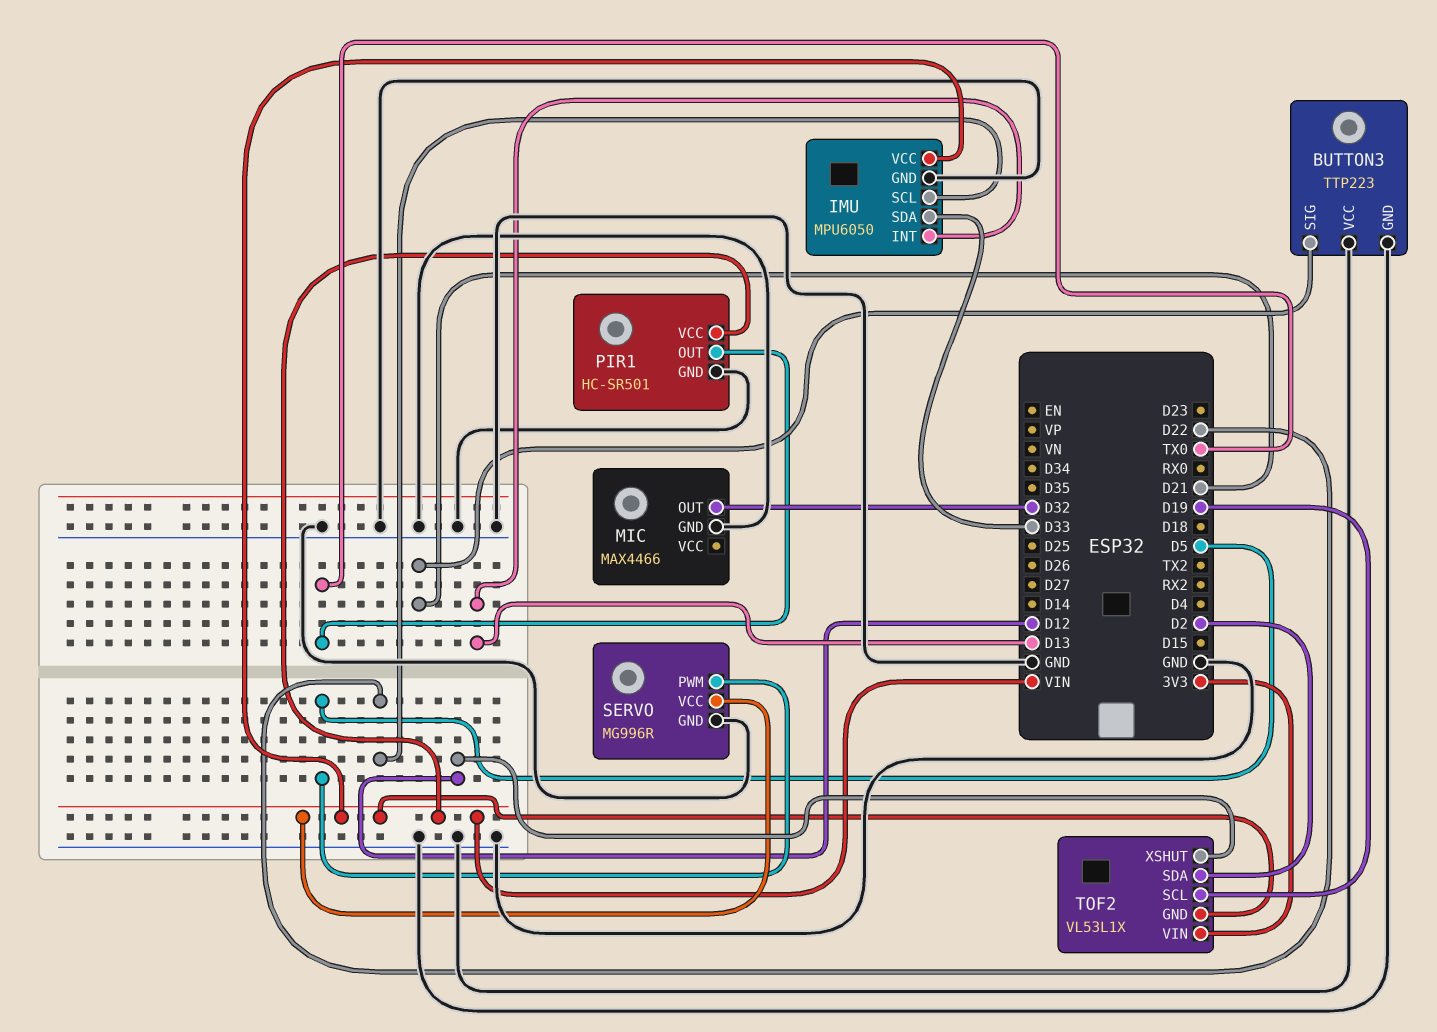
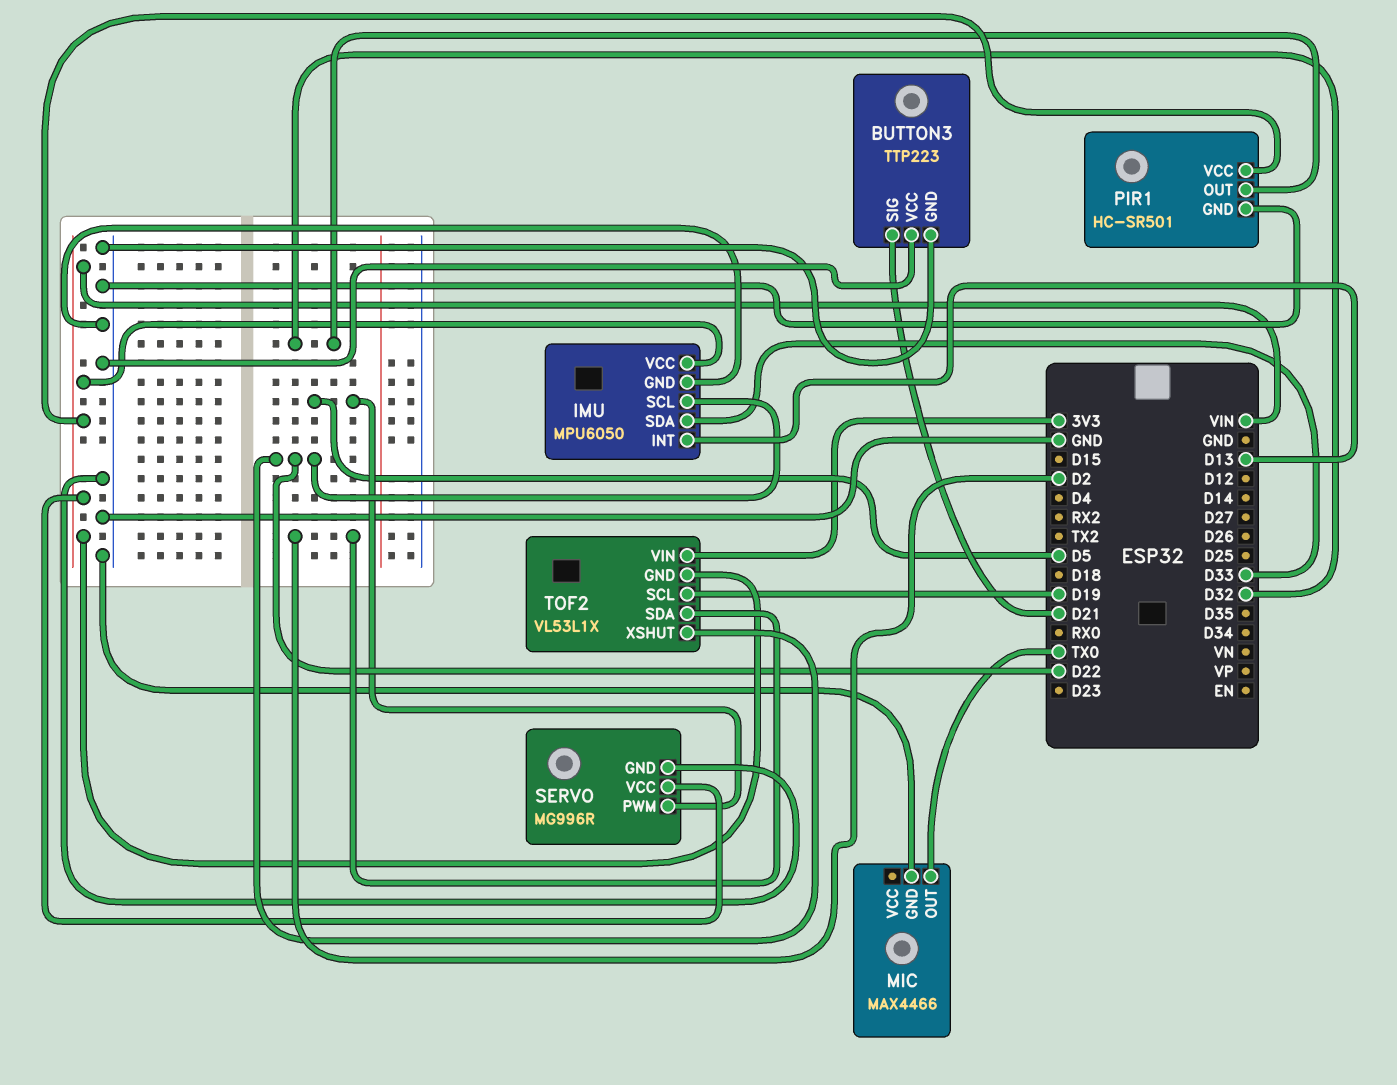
MIC pin OUT: D32 -> TX0
PIR1 pin OUT: TX0 -> D32
TOF2 pin XSHUT: D12 -> D22

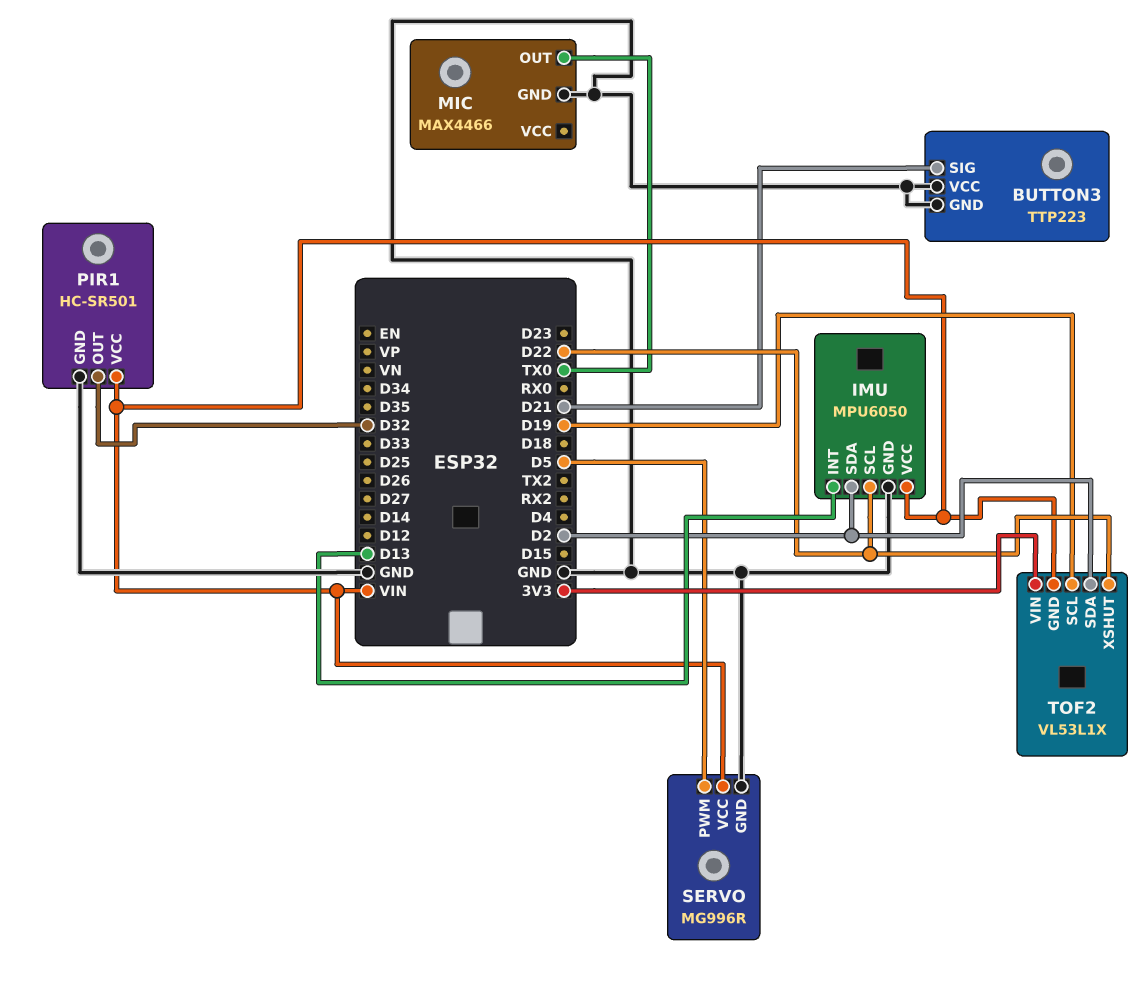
IMU pin SDA: D33 -> D2

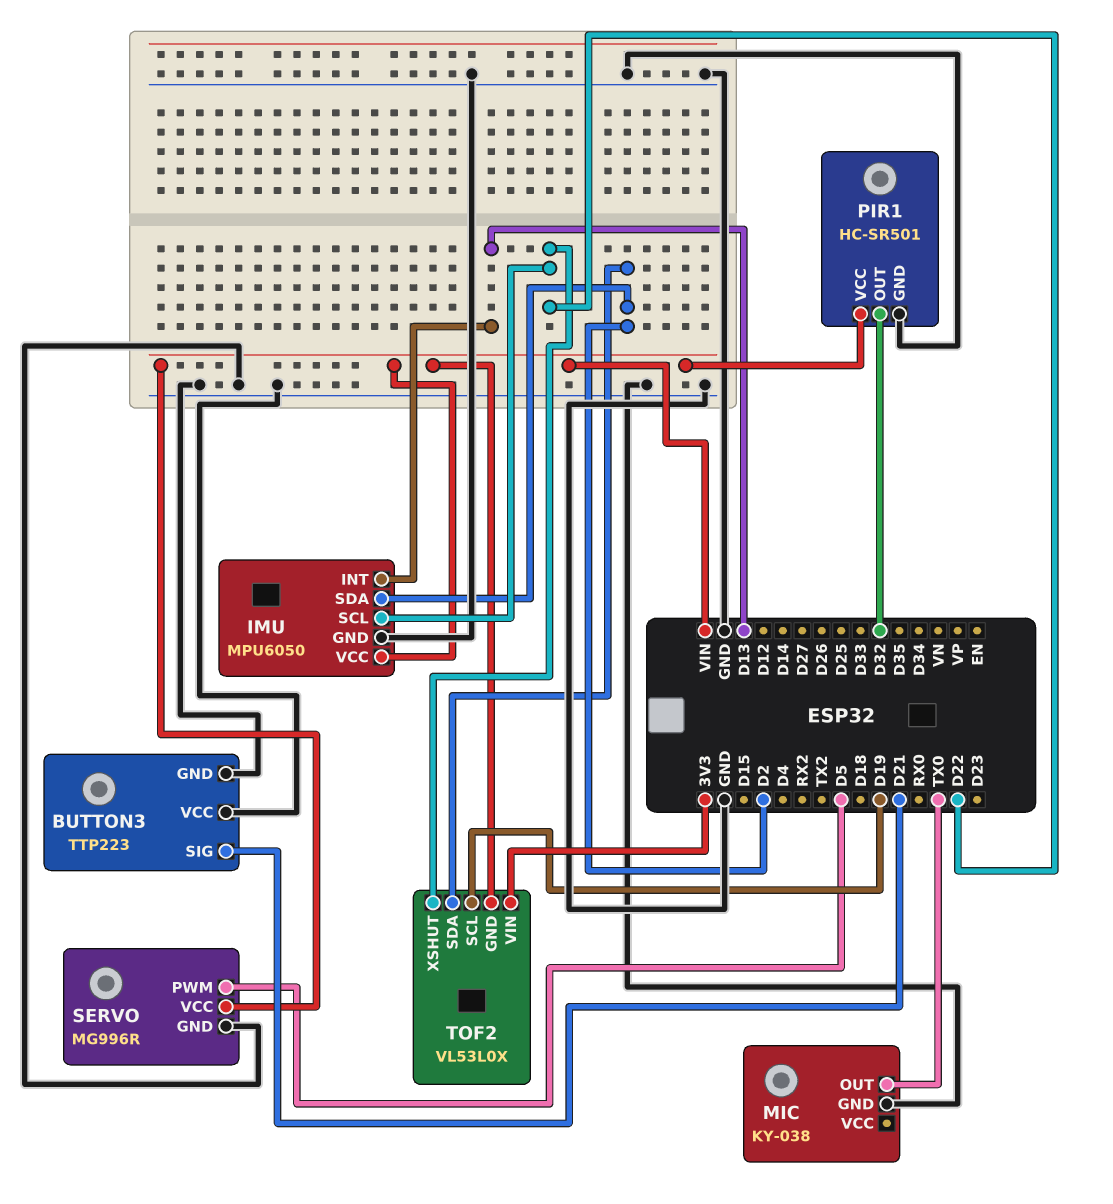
MIC: MAX4466 -> KY-038
TOF2: VL53L1X -> VL53L0X

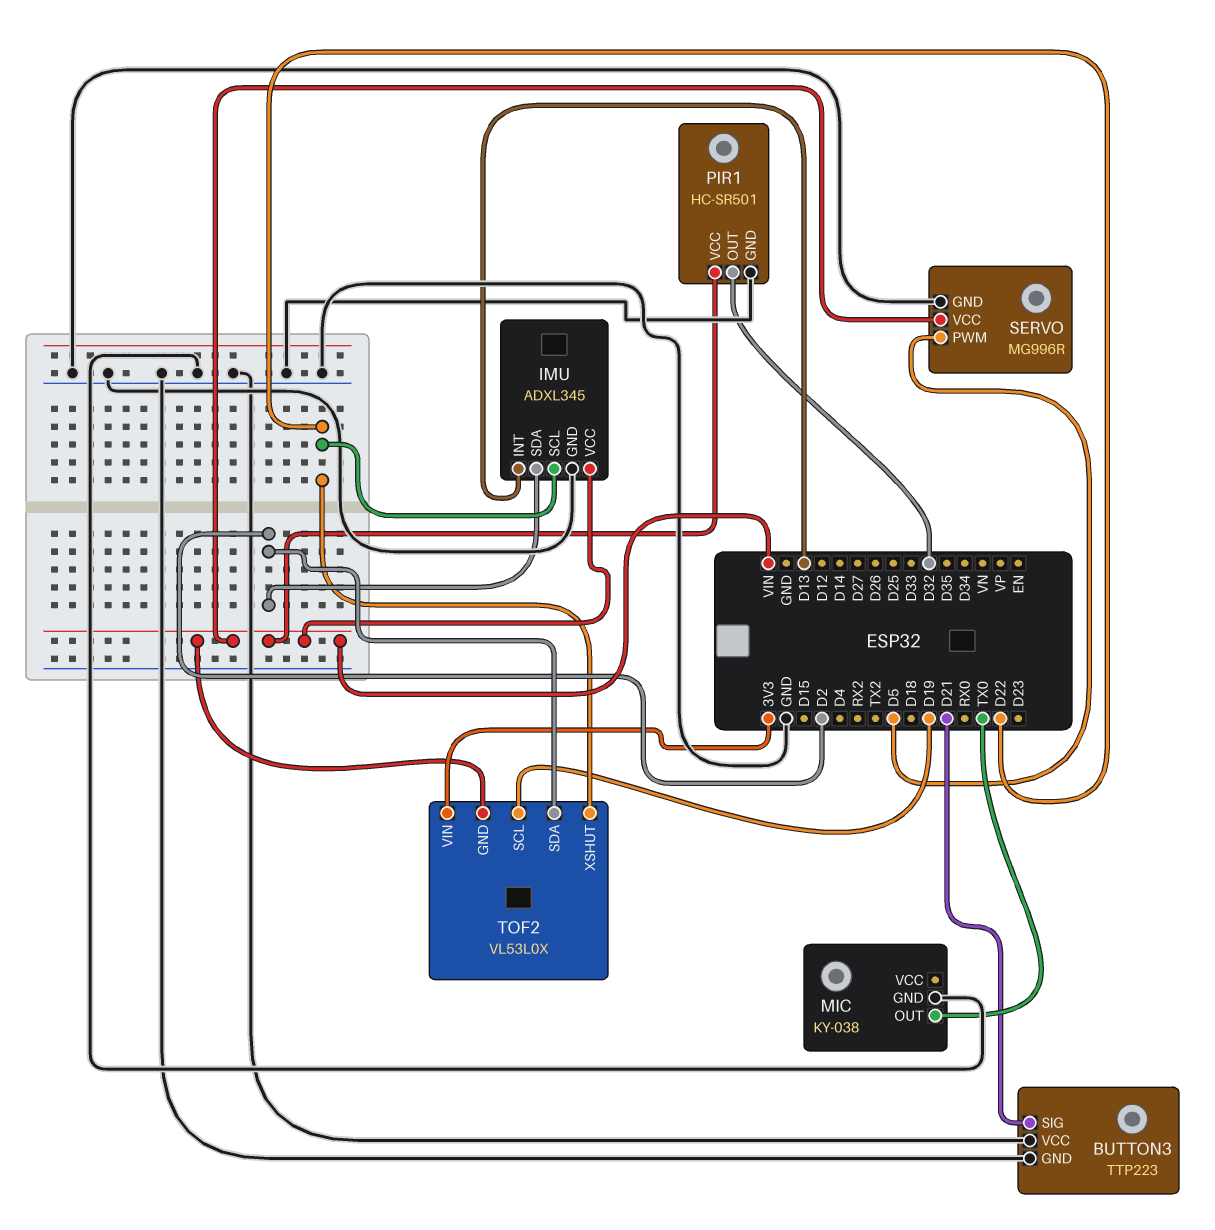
IMU: MPU6050 -> ADXL345

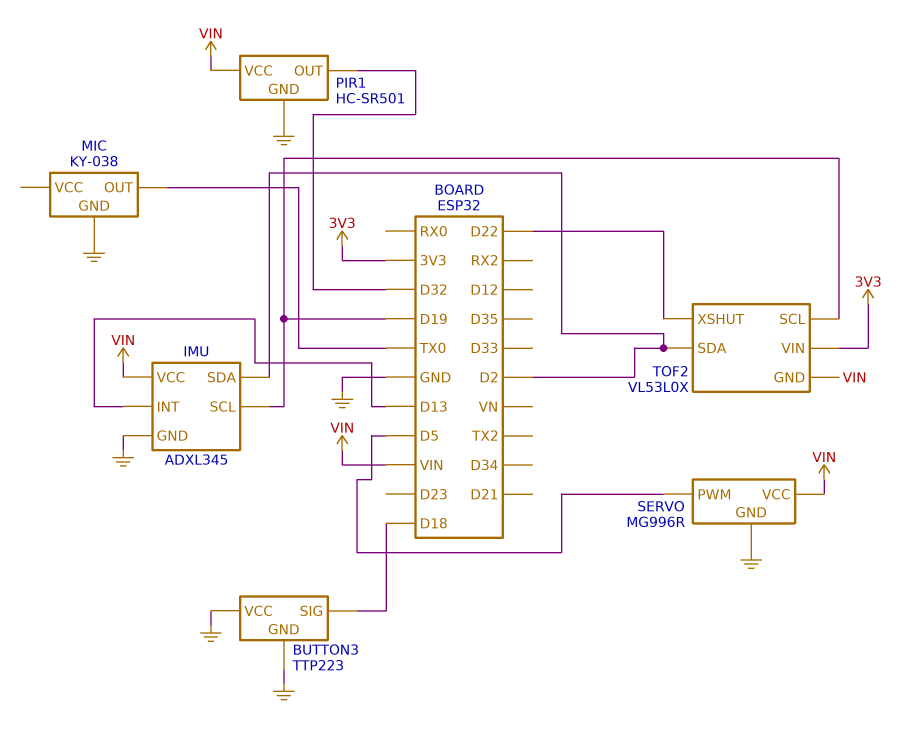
BUTTON3 pin SIG: D21 -> D18
IMU pin SCL: D22 -> D19

